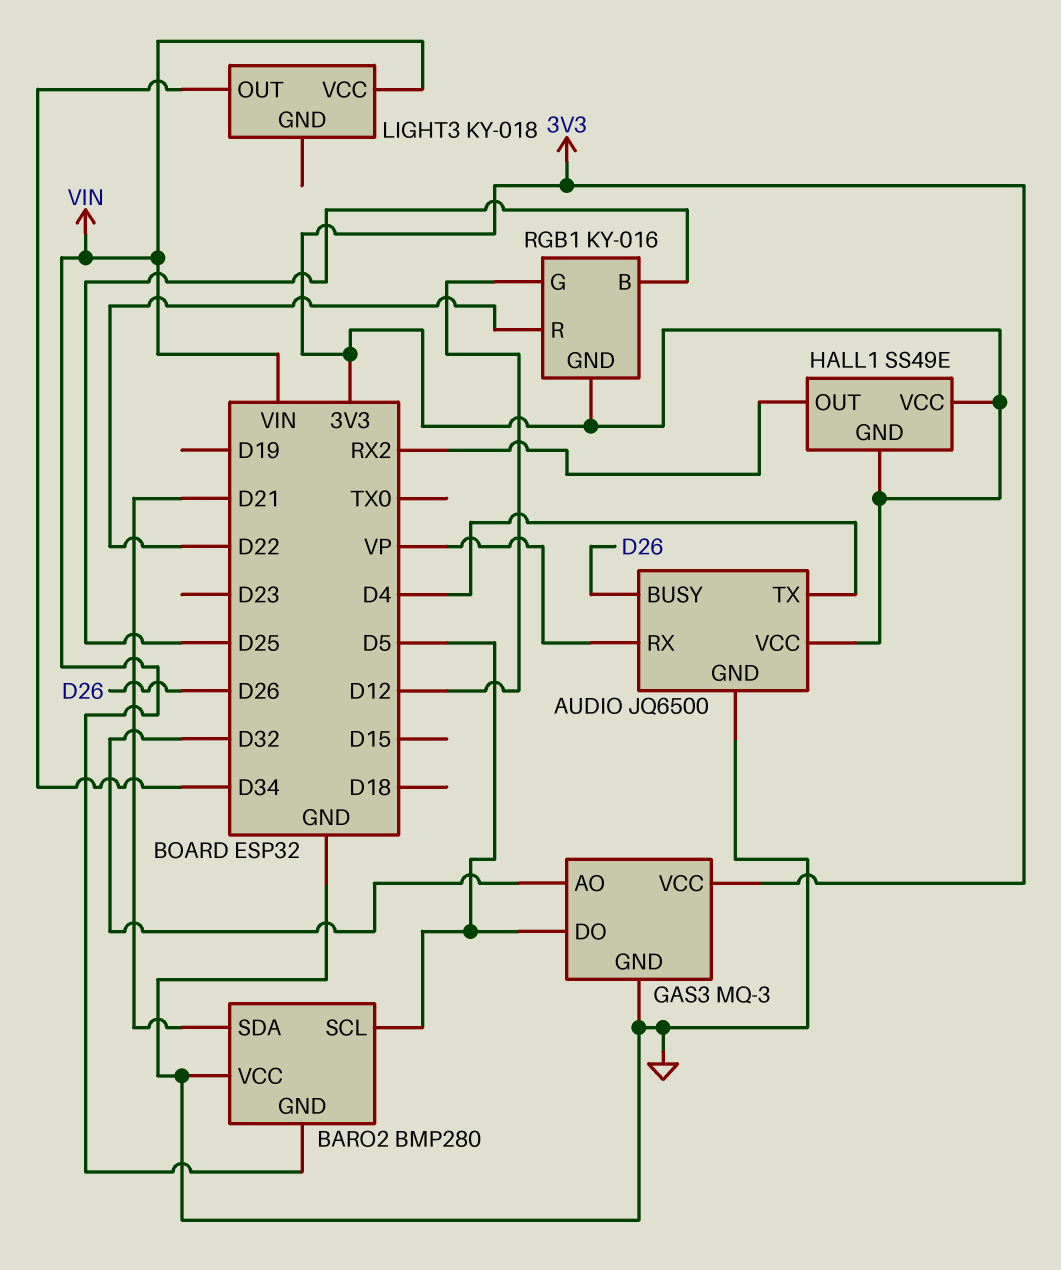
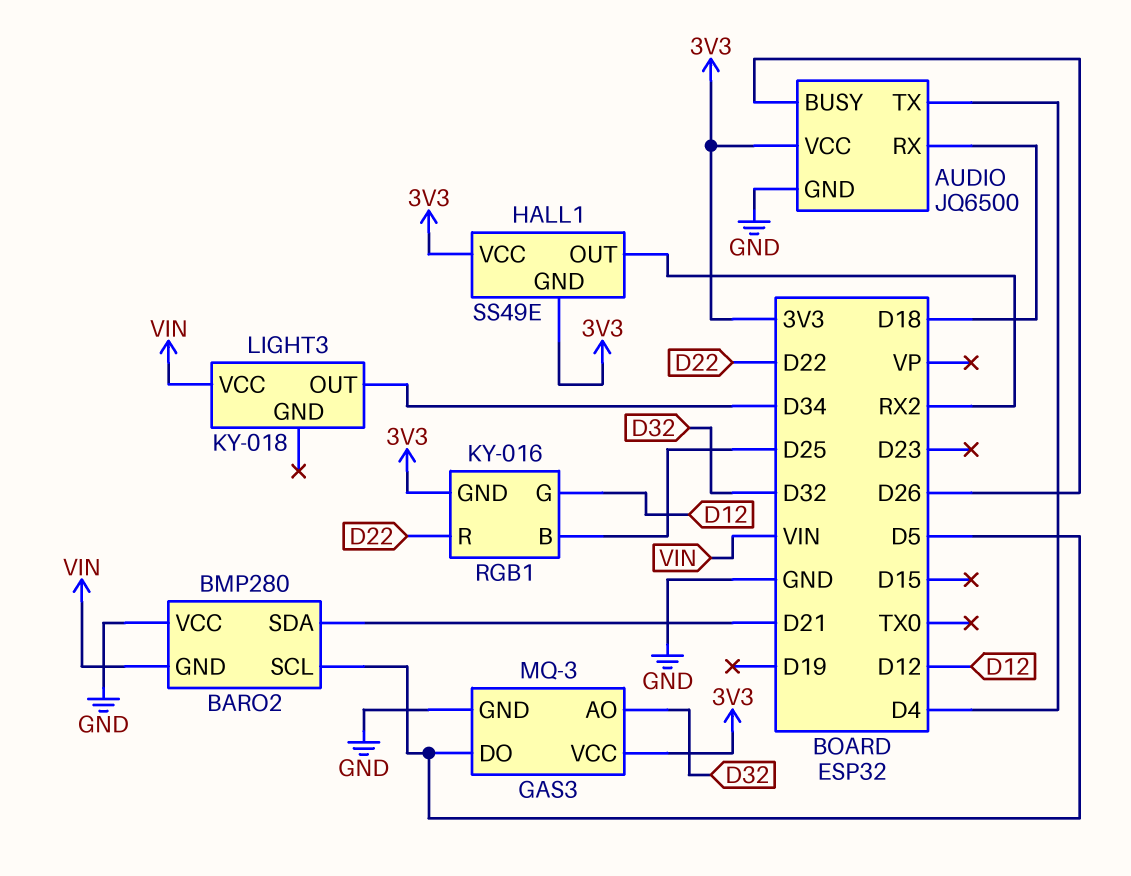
AUDIO pin RX: VP -> D18

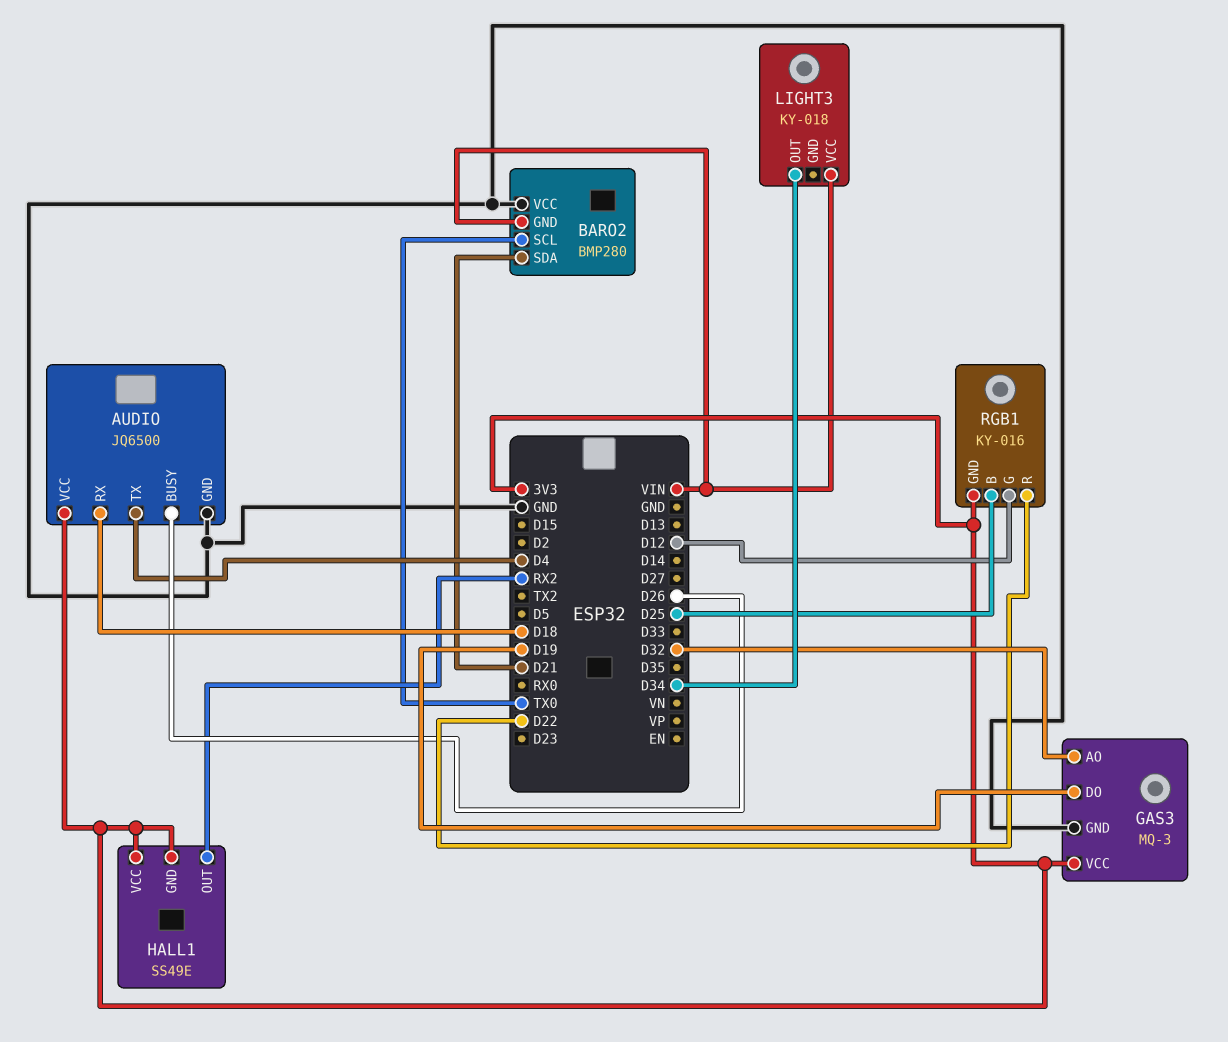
BARO2 pin SCL: D5 -> TX0
GAS3 pin DO: D5 -> D19

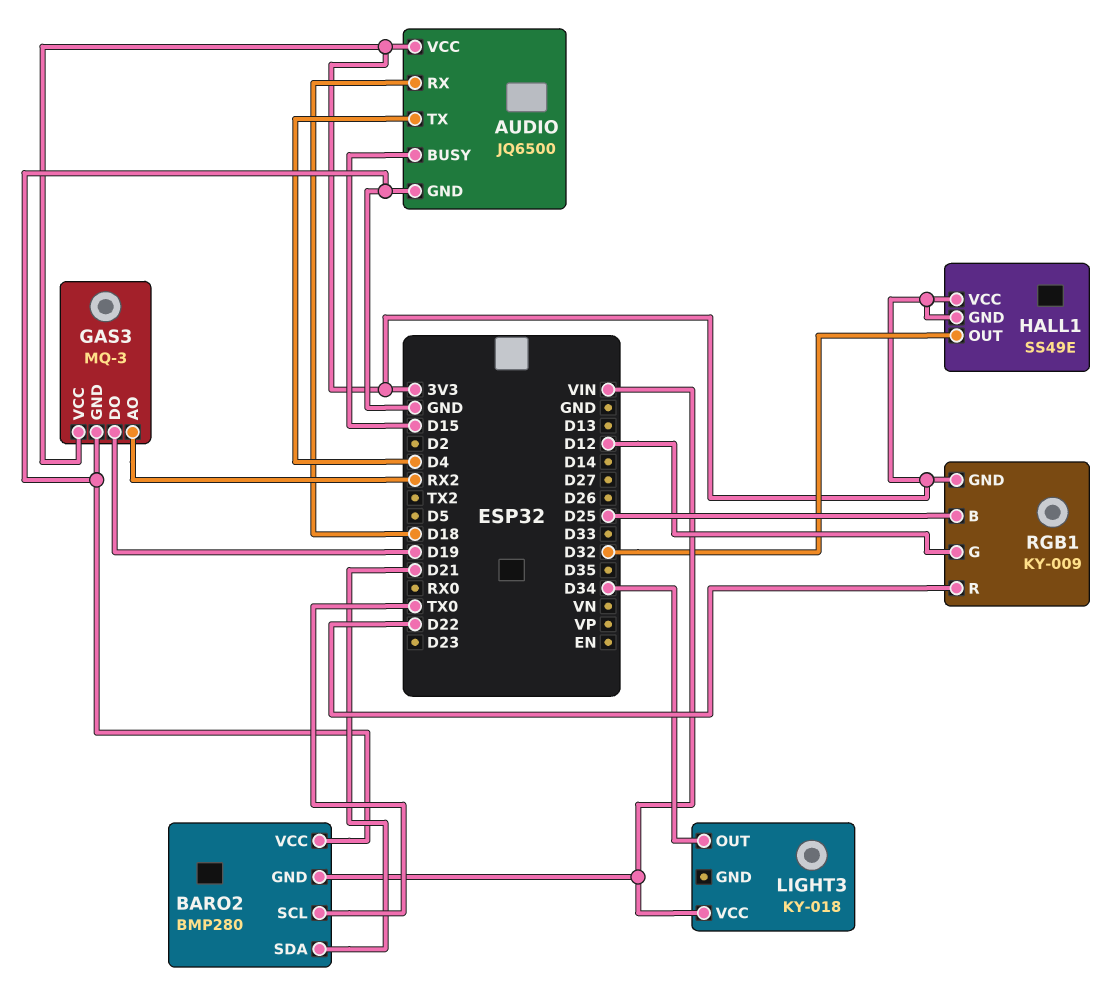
AUDIO pin BUSY: D26 -> D15
GAS3 pin AO: D32 -> RX2
HALL1 pin OUT: RX2 -> D32
RGB1: KY-016 -> KY-009

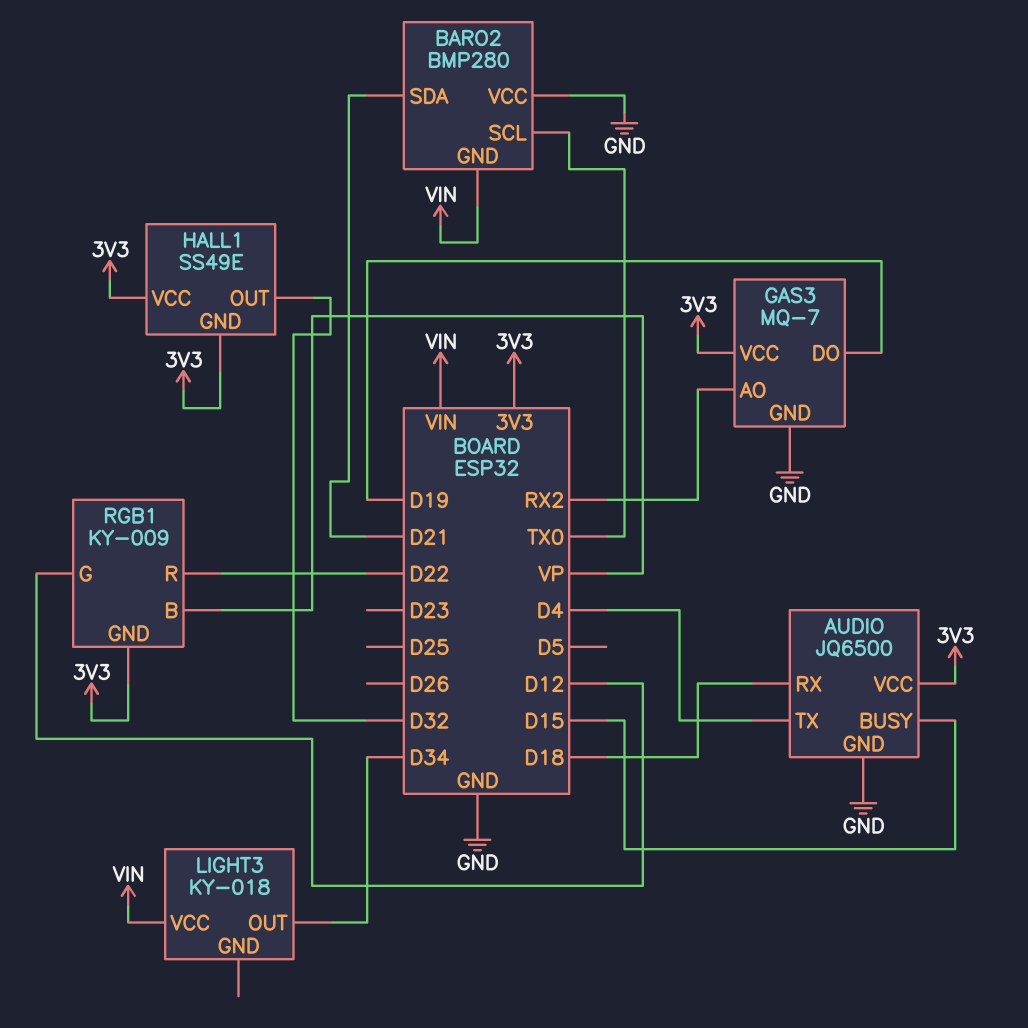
GAS3: MQ-3 -> MQ-7
RGB1 pin B: D25 -> VP

